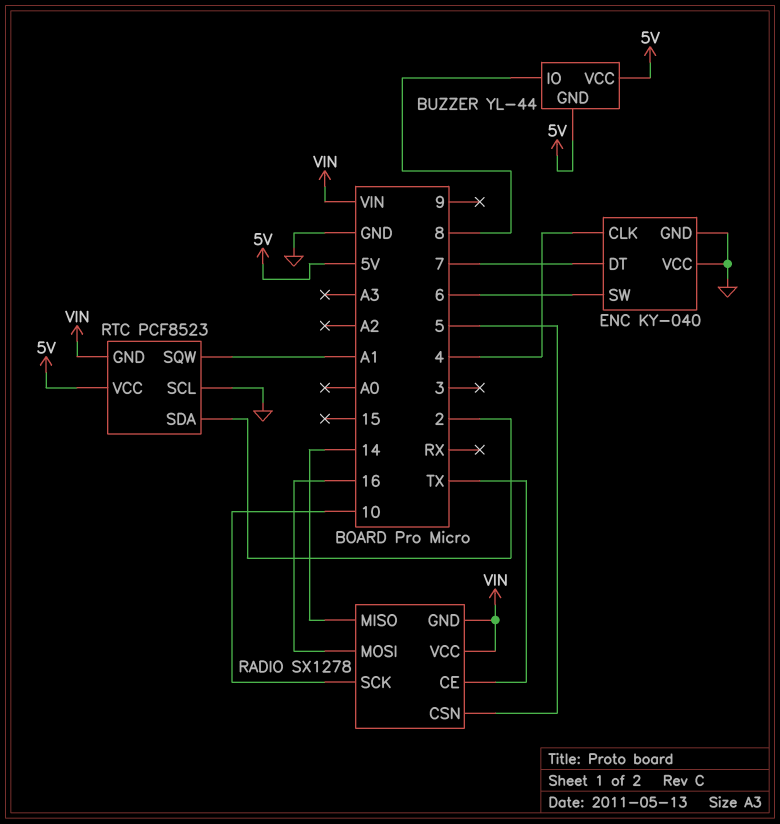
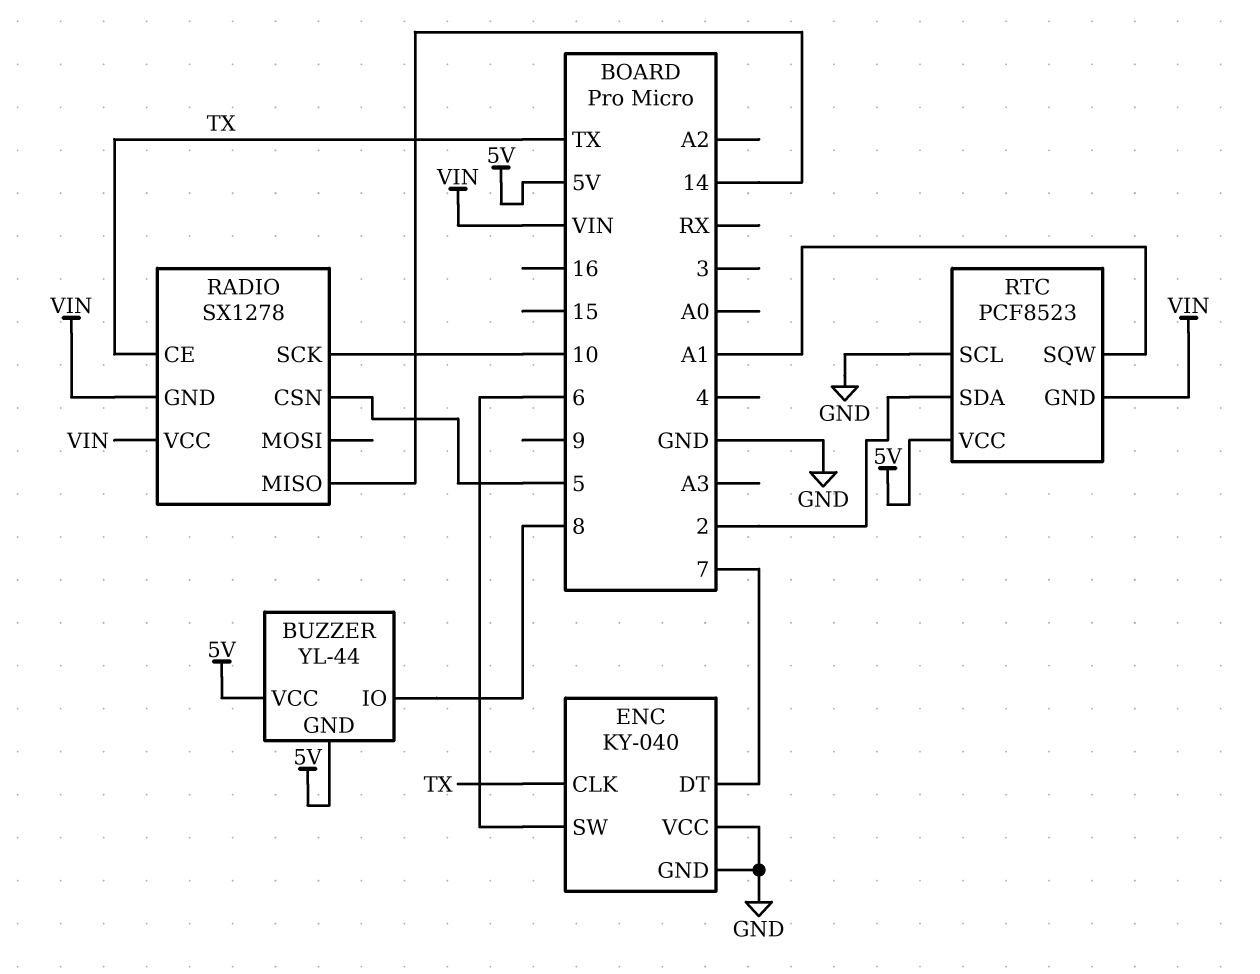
ENC pin CLK: 4 -> TX
RADIO pin MOSI: 16 -> none

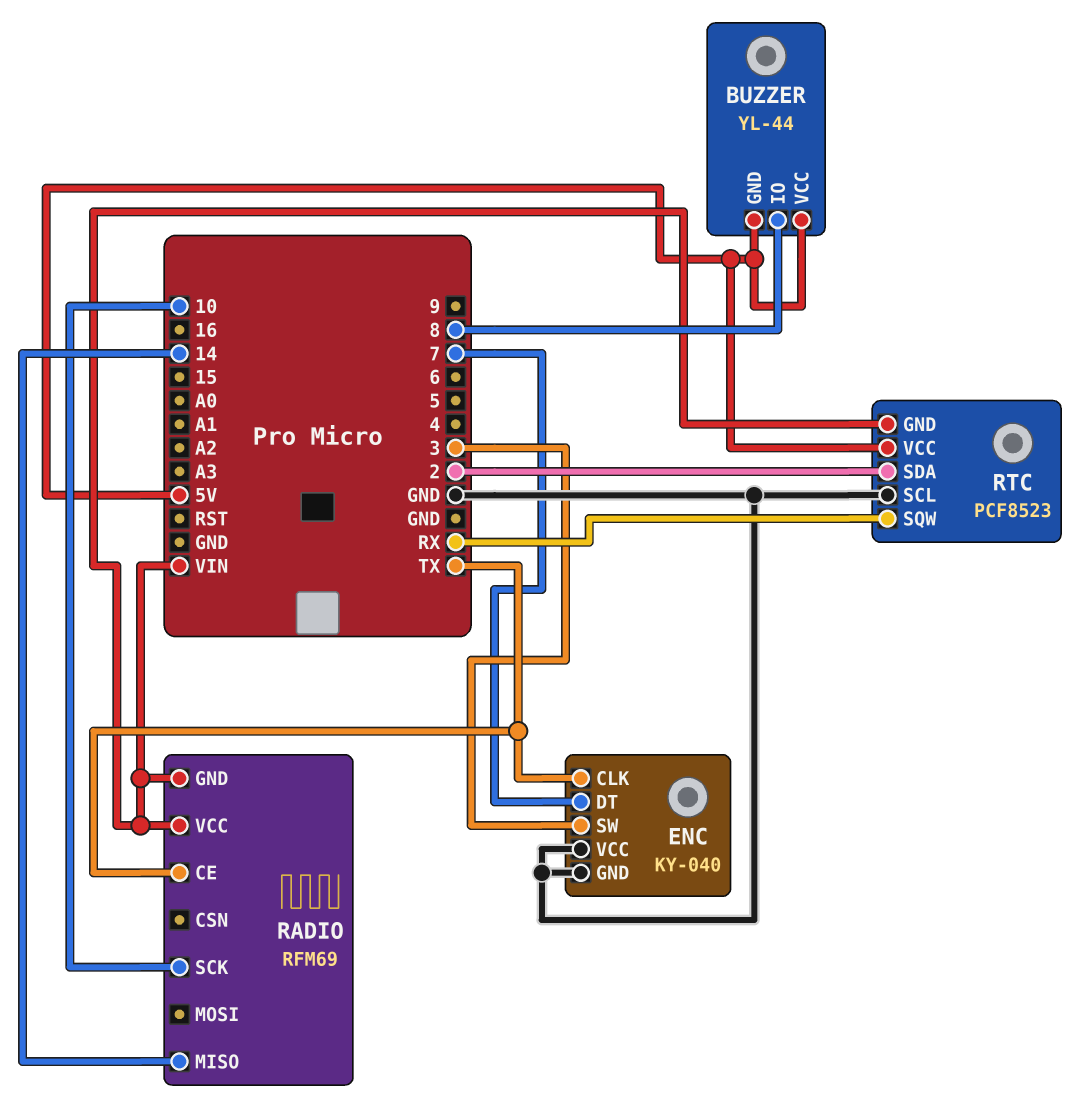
ENC pin SW: 6 -> 3
RADIO: SX1278 -> RFM69
RADIO pin CSN: 5 -> none
RTC pin SQW: A1 -> RX

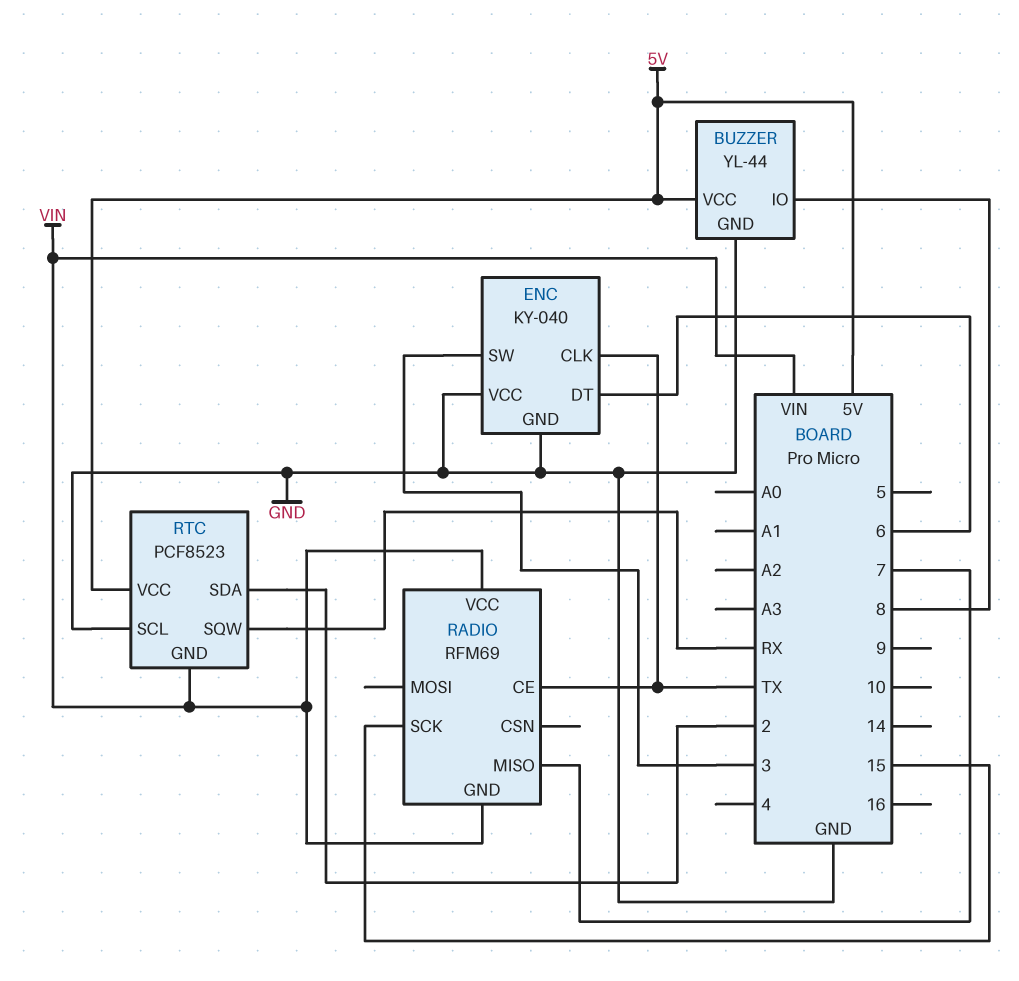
BUZZER pin GND: 5V -> GND
ENC pin DT: 7 -> 6
RADIO pin MISO: 14 -> 7
RADIO pin SCK: 10 -> 15

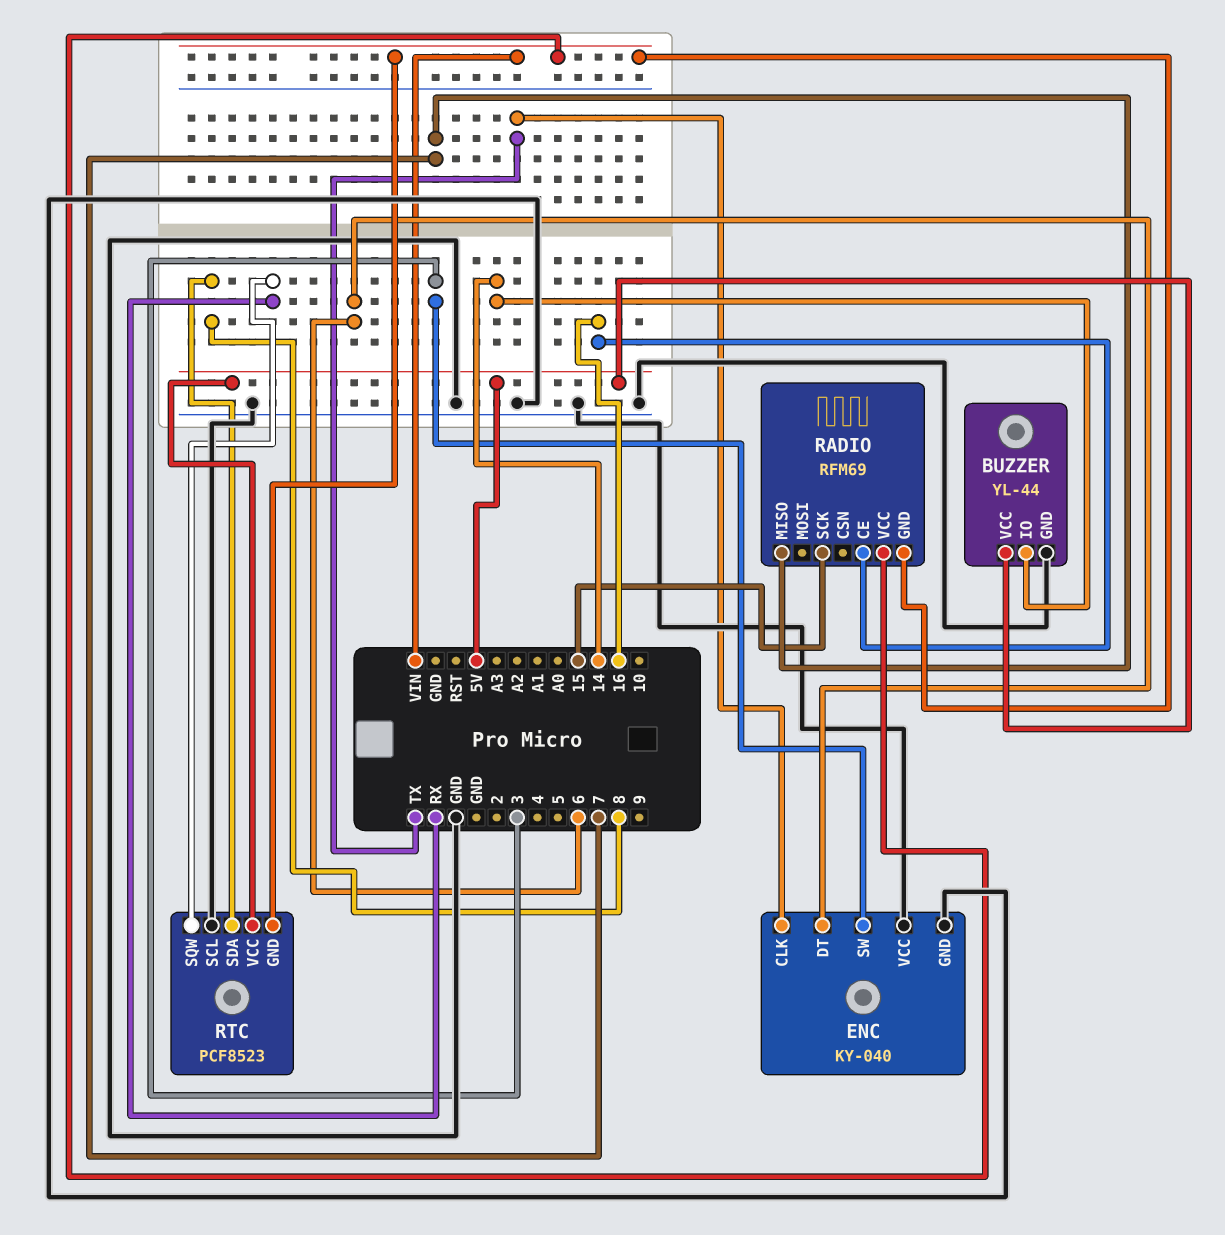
BUZZER pin IO: 8 -> 14
RADIO pin CE: TX -> 16
RTC pin SDA: 2 -> 8

